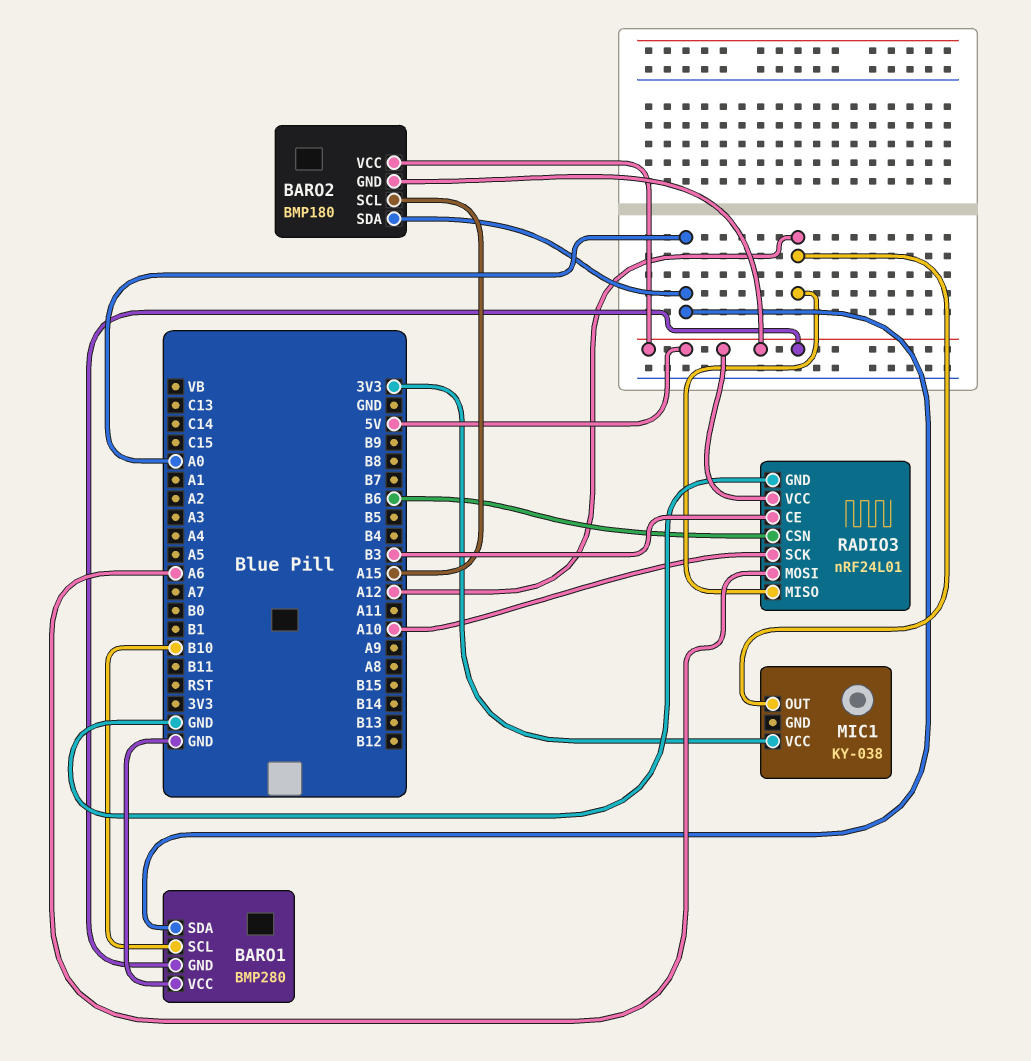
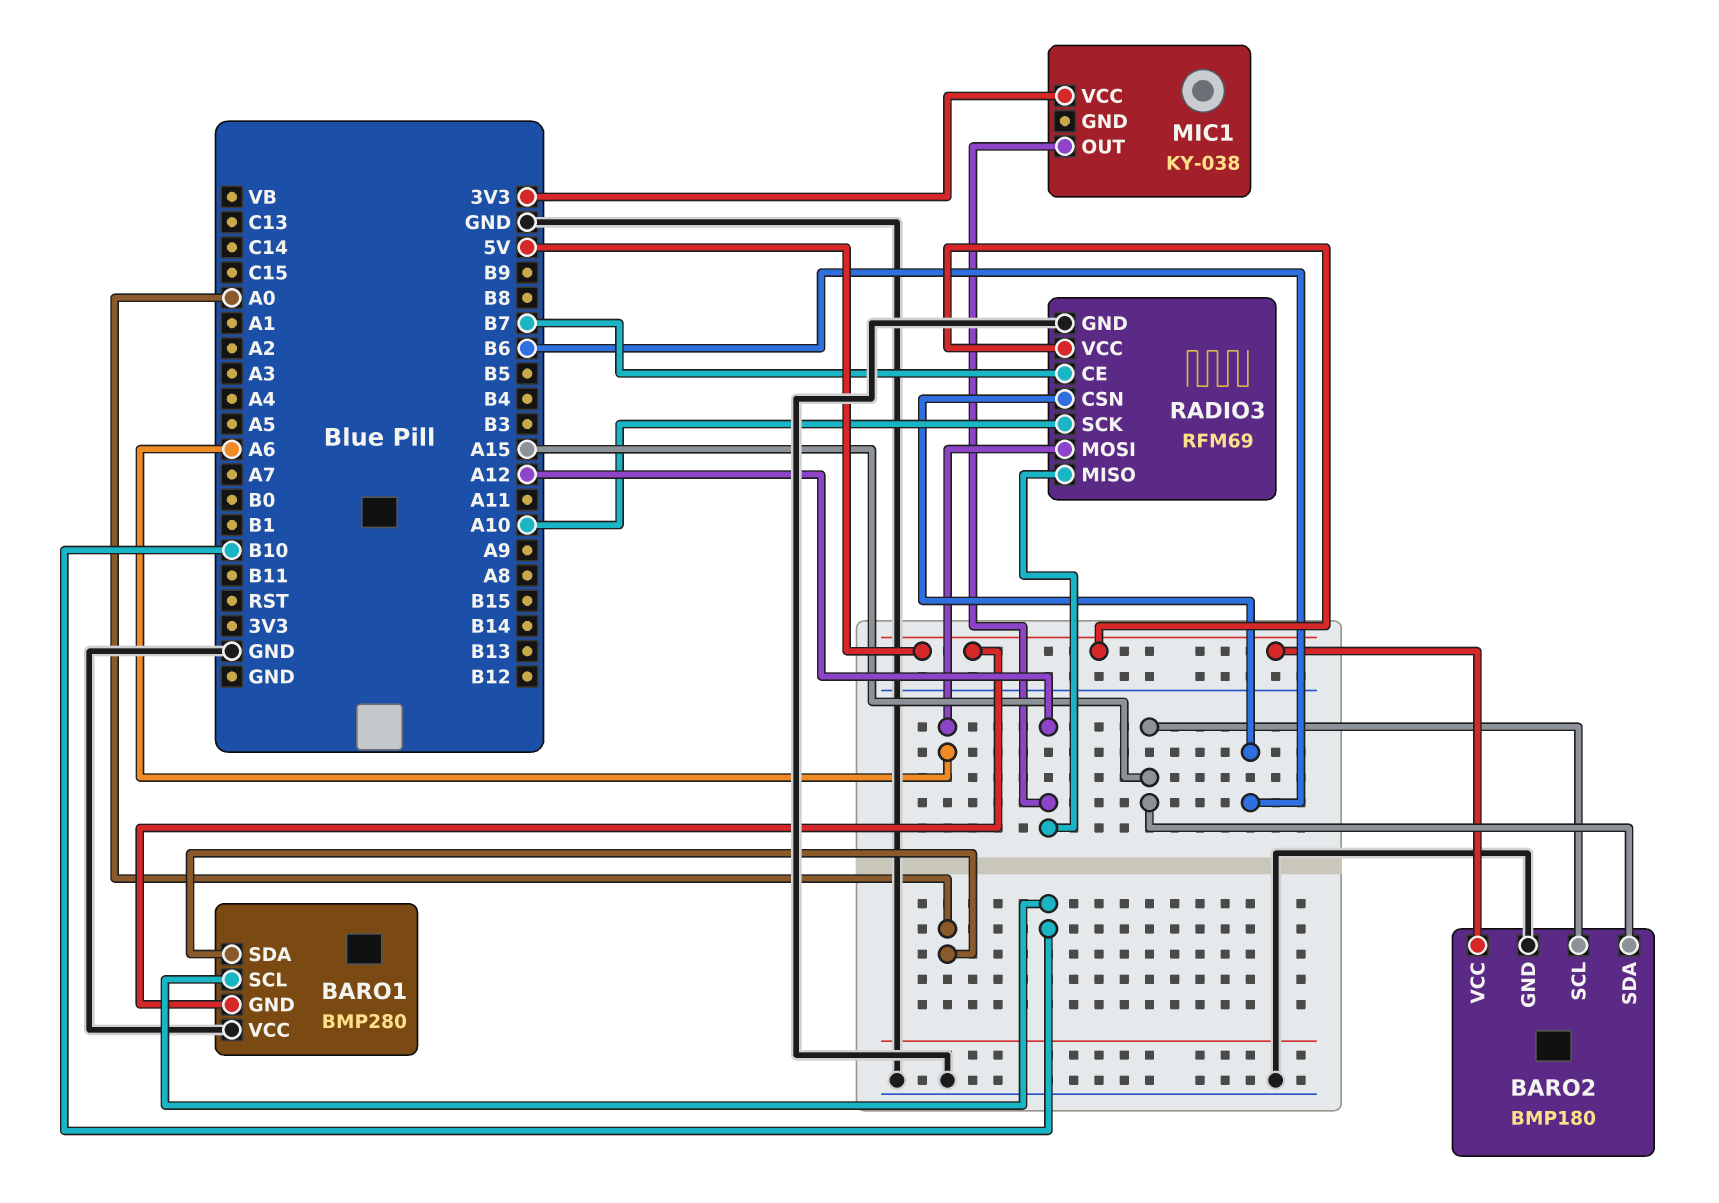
BARO2 pin GND: 5V -> GND
BARO2 pin SDA: A0 -> A15
RADIO3: nRF24L01 -> RFM69
RADIO3 pin CE: B3 -> B7

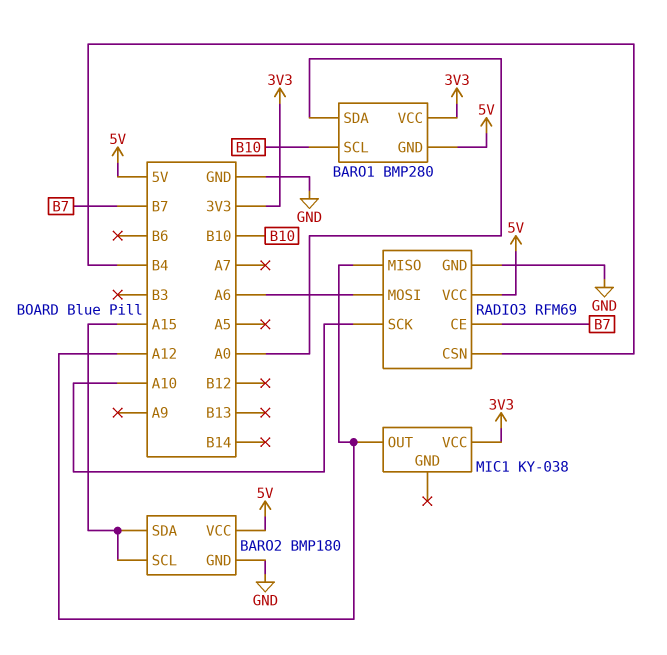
BARO1 pin VCC: GND -> 3V3
RADIO3 pin CSN: B6 -> B4

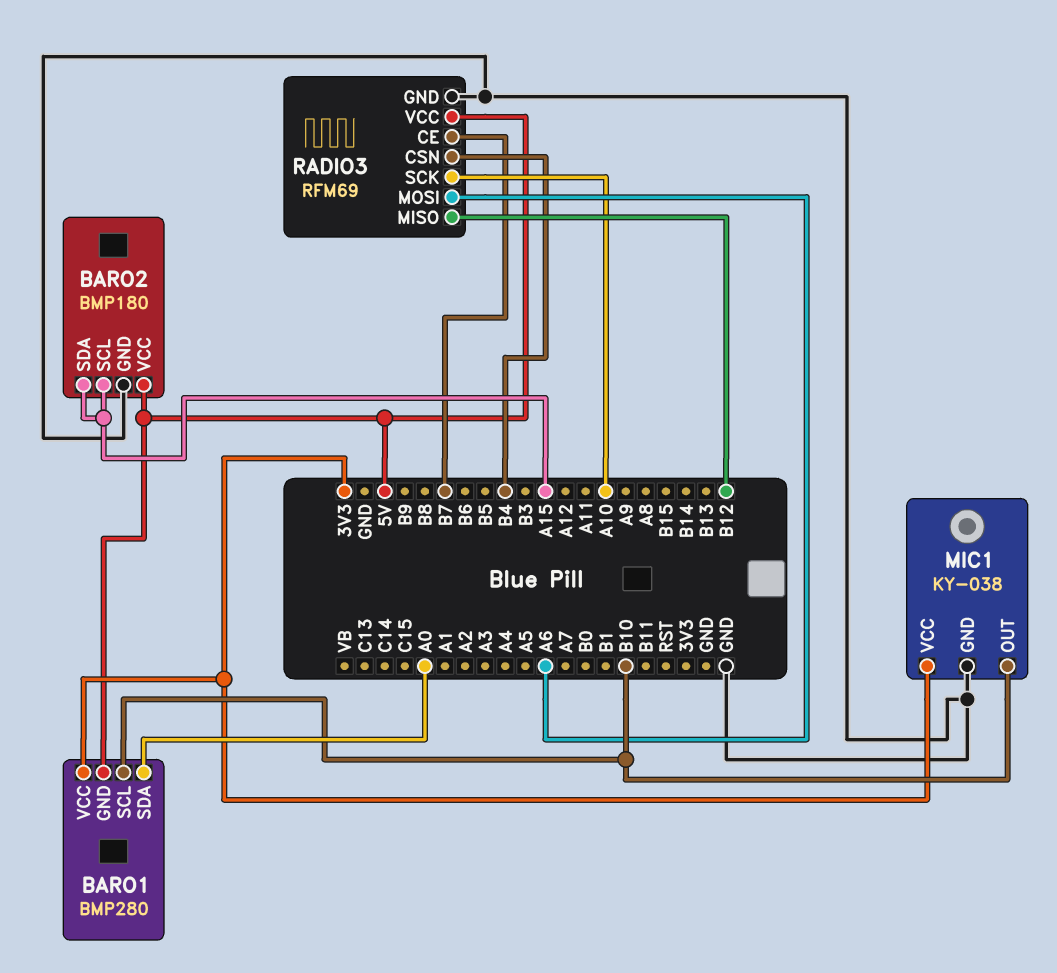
MIC1 pin GND: none -> GND
MIC1 pin OUT: A12 -> B10
RADIO3 pin MISO: A12 -> B12

